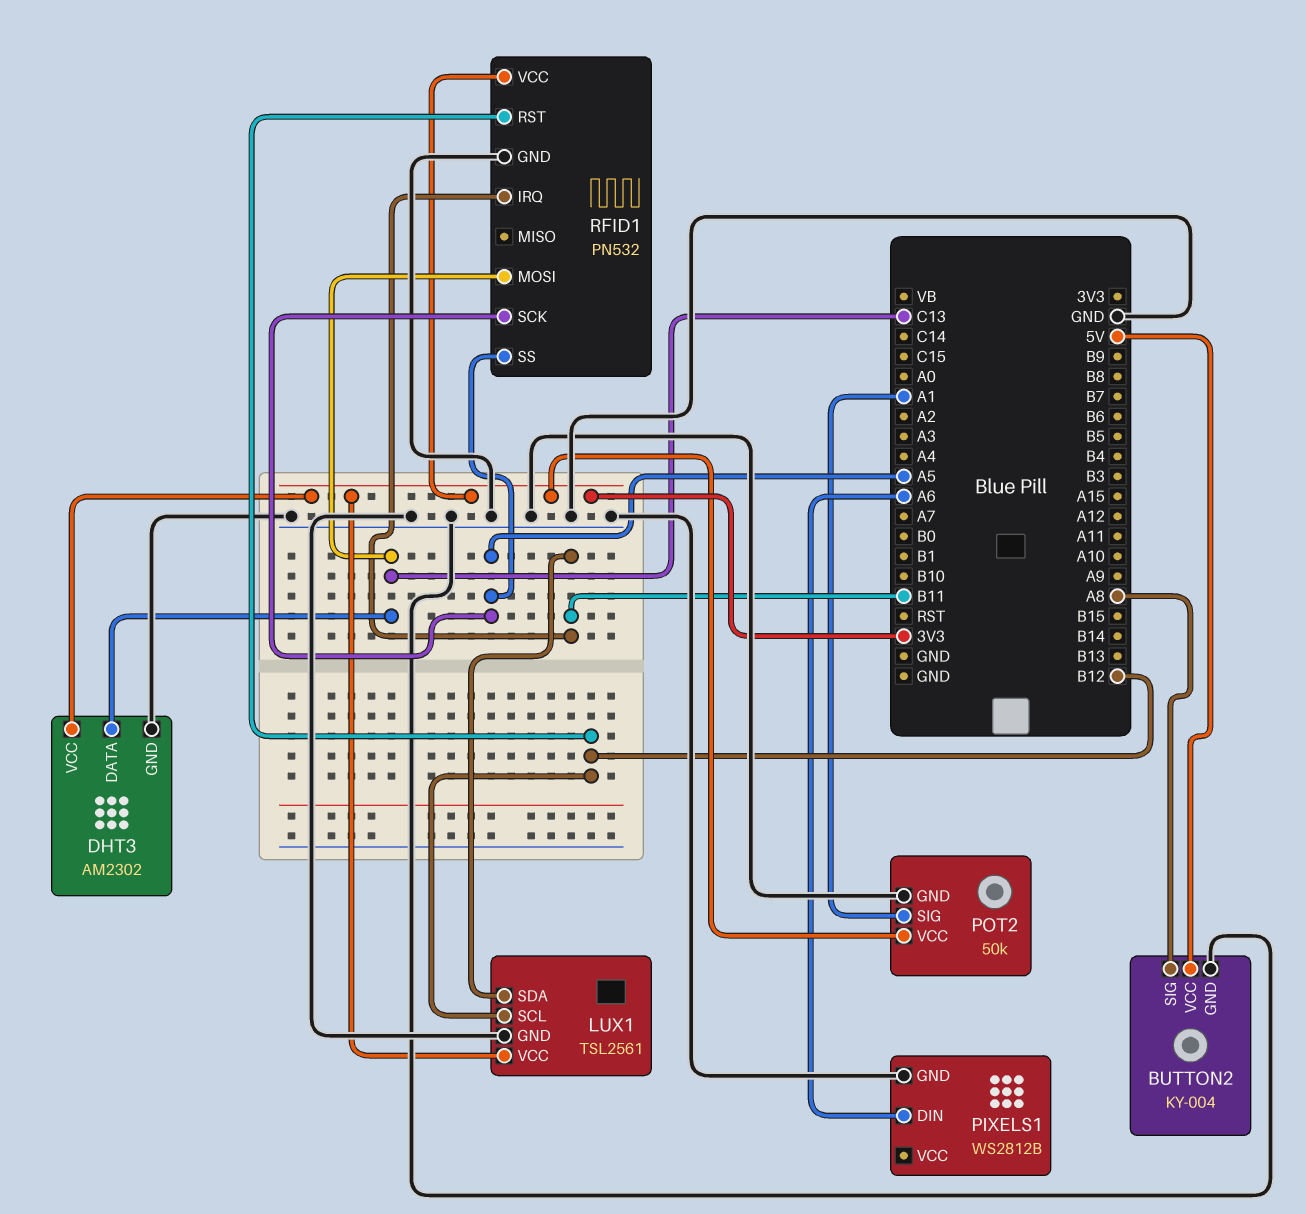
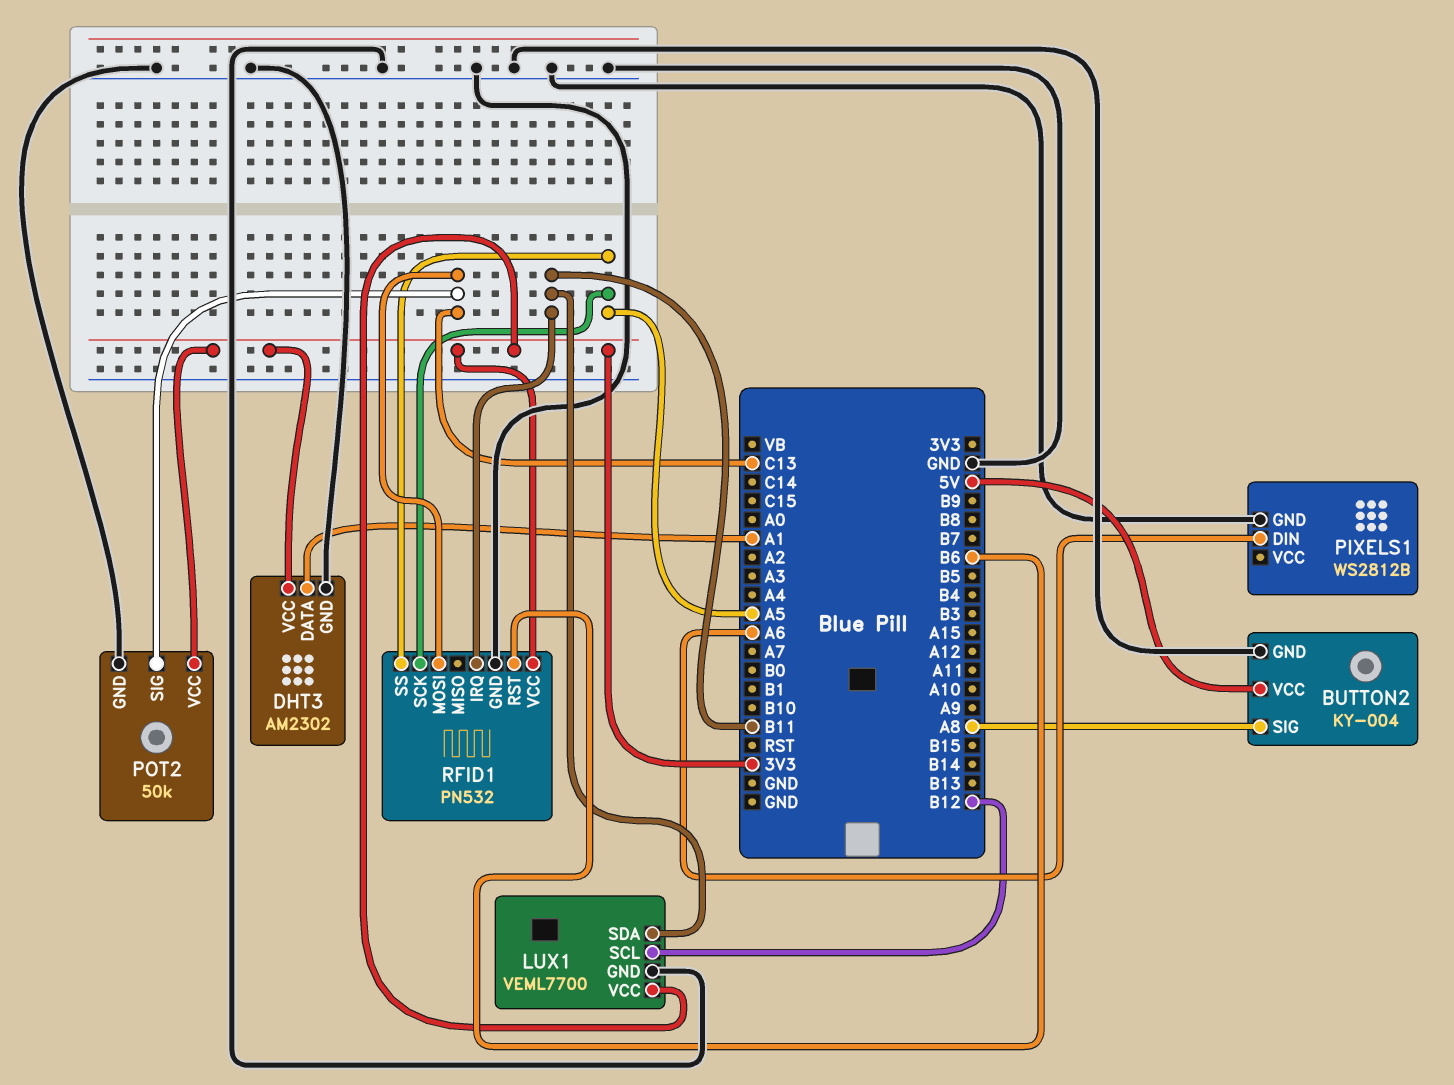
DHT3 pin DATA: C13 -> A1
LUX1: TSL2561 -> VEML7700
POT2 pin SIG: A1 -> C13
RFID1 pin RST: B12 -> B6

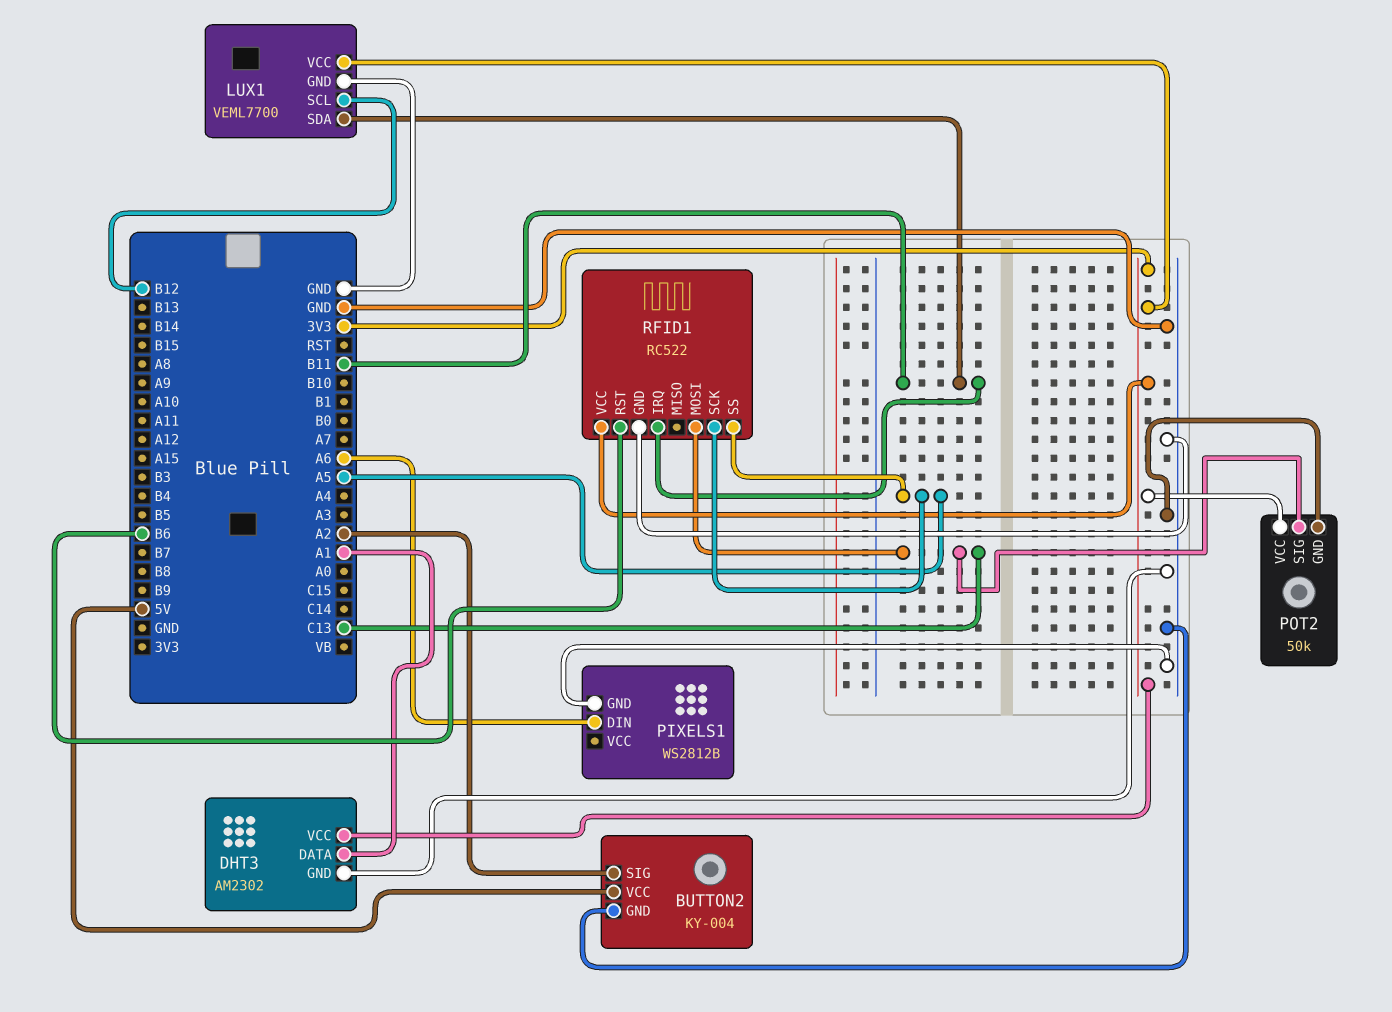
BUTTON2 pin SIG: A8 -> A2
RFID1: PN532 -> RC522

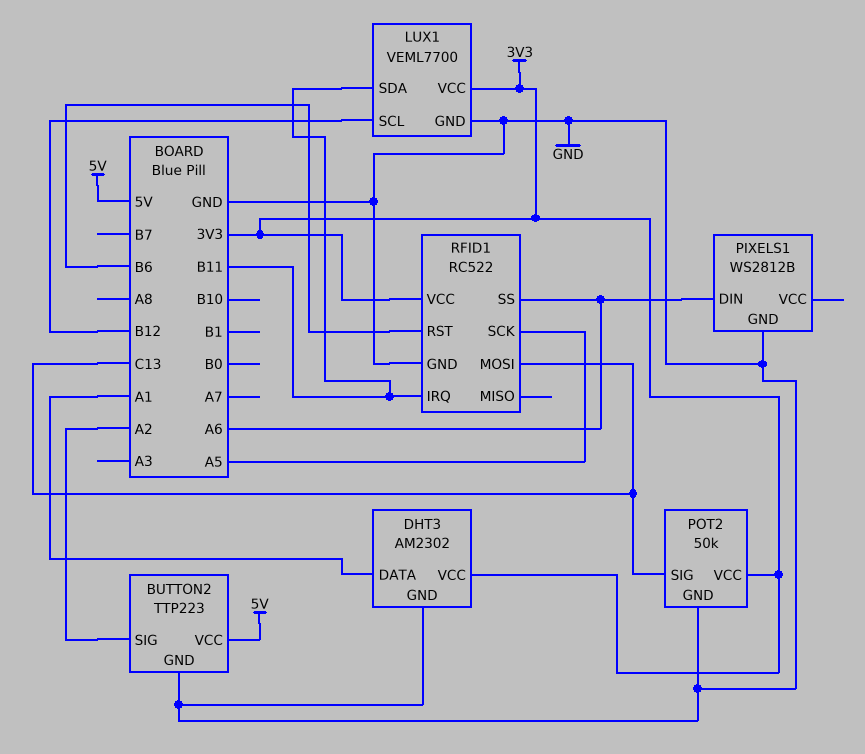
BUTTON2: KY-004 -> TTP223
RFID1 pin SS: A5 -> A6

